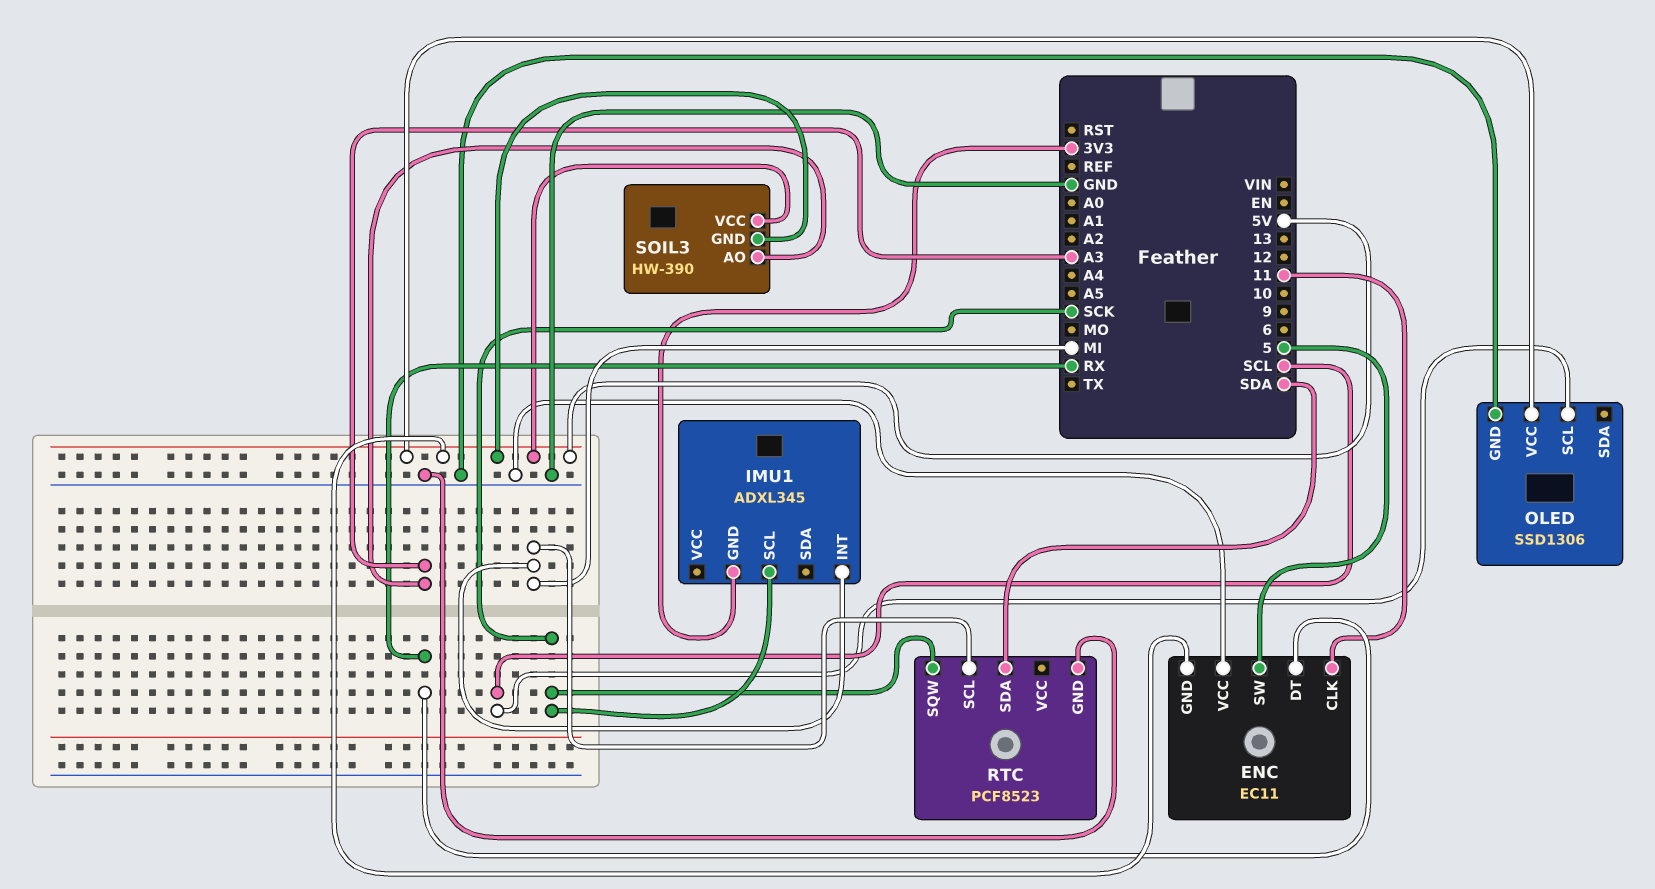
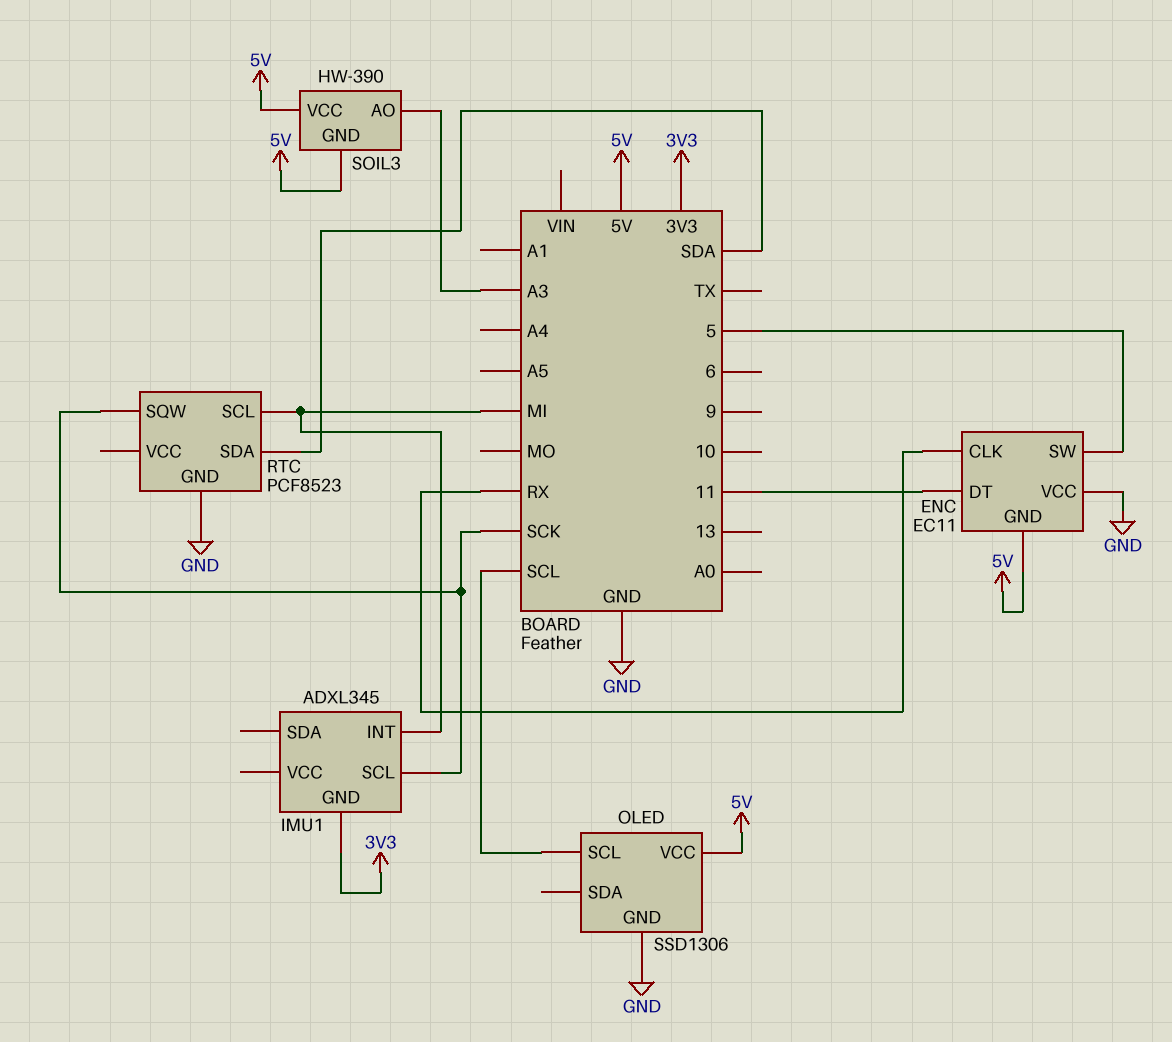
ENC pin CLK: 11 -> RX
ENC pin DT: RX -> 11

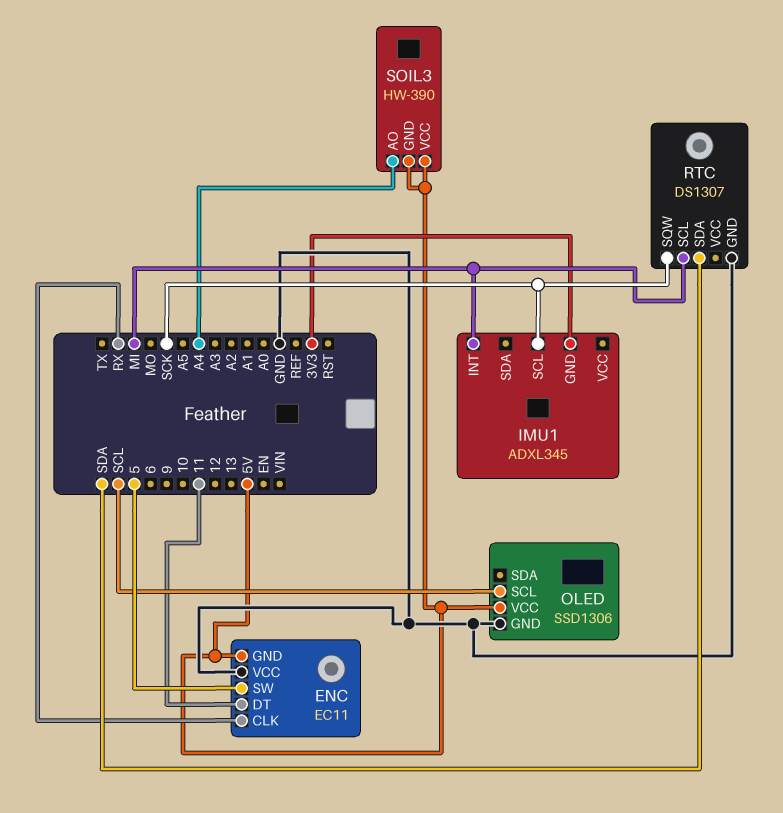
RTC: PCF8523 -> DS1307
SOIL3 pin AO: A3 -> A4

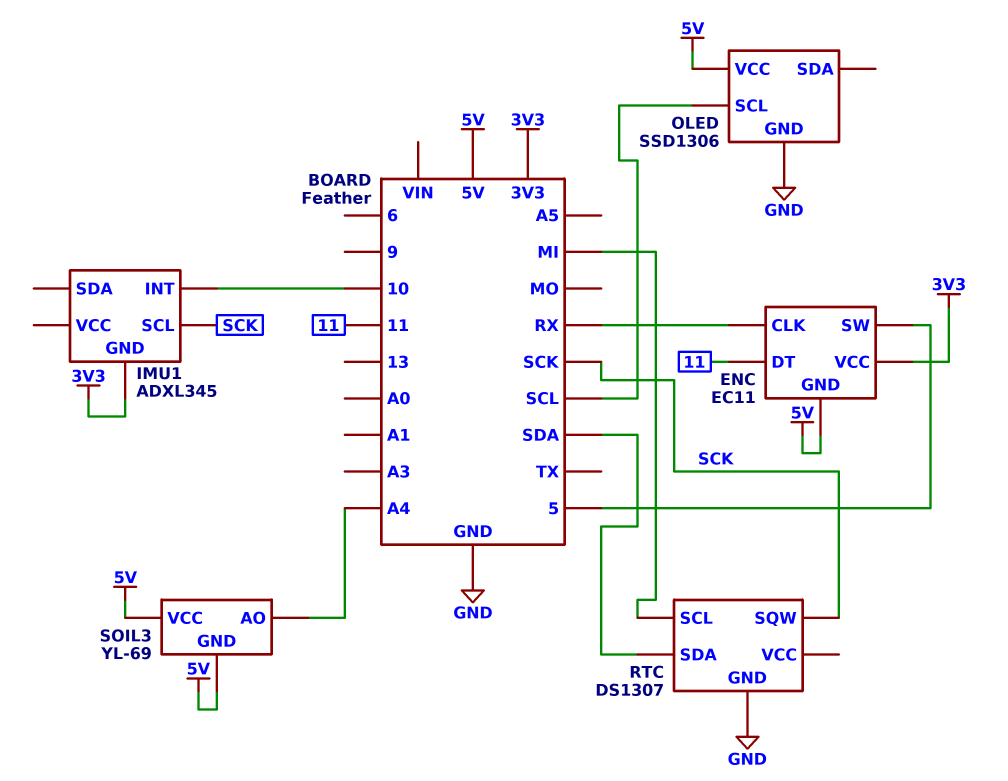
ENC pin VCC: GND -> 3V3
IMU1 pin INT: MI -> 10
SOIL3: HW-390 -> YL-69

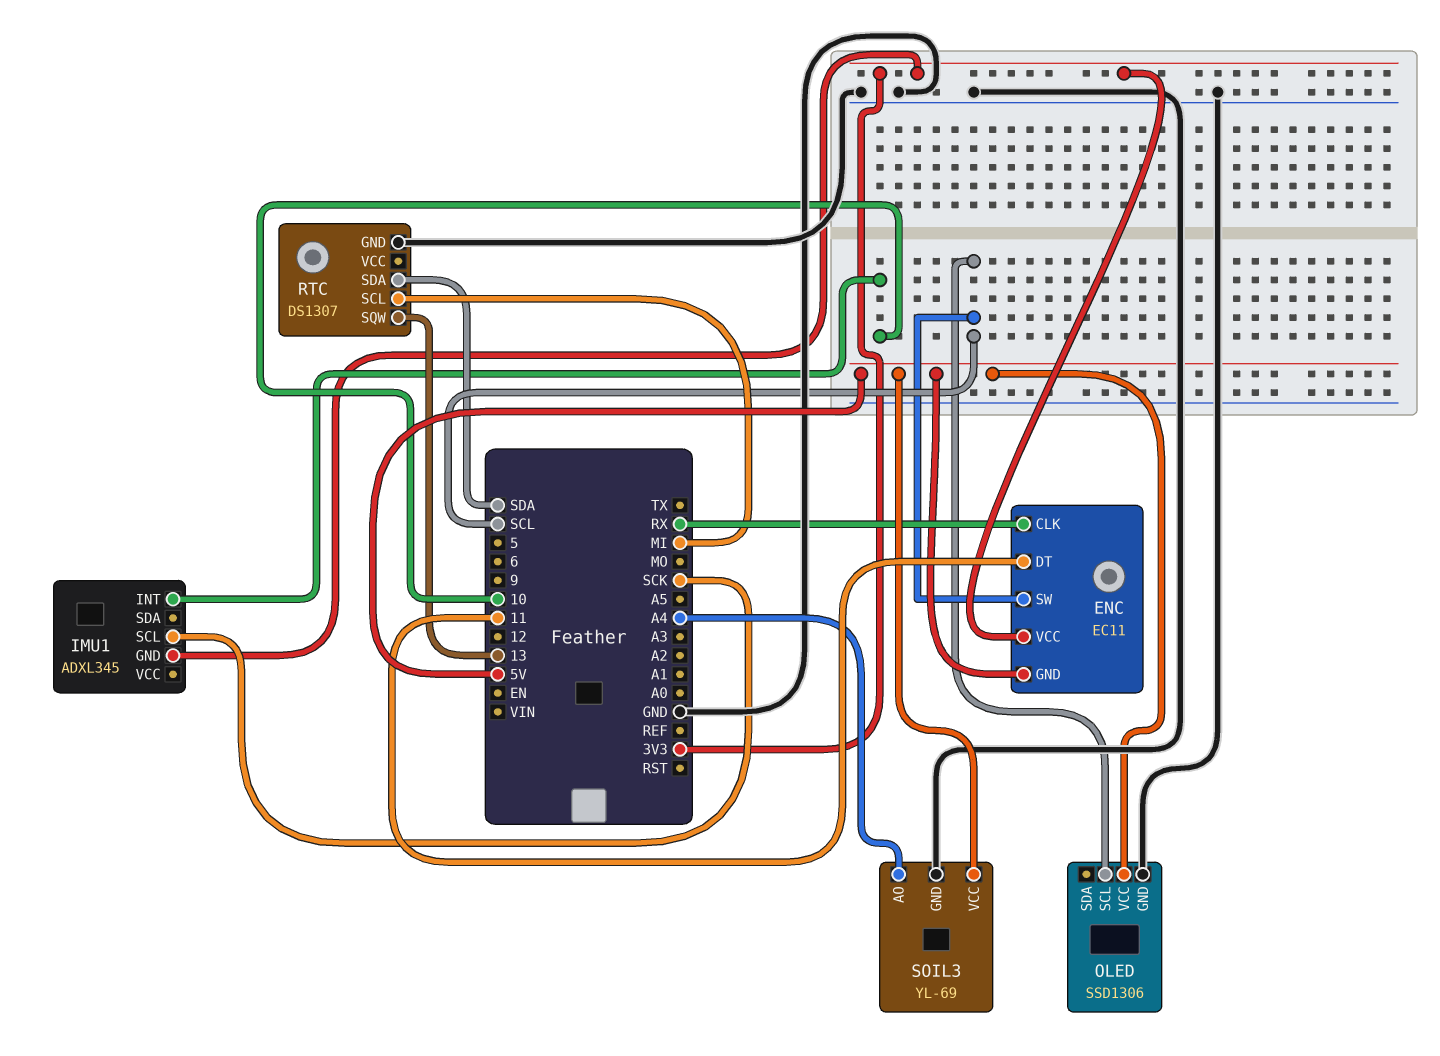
ENC pin SW: 5 -> SCL
RTC pin SQW: SCK -> 13
SOIL3 pin GND: 5V -> GND

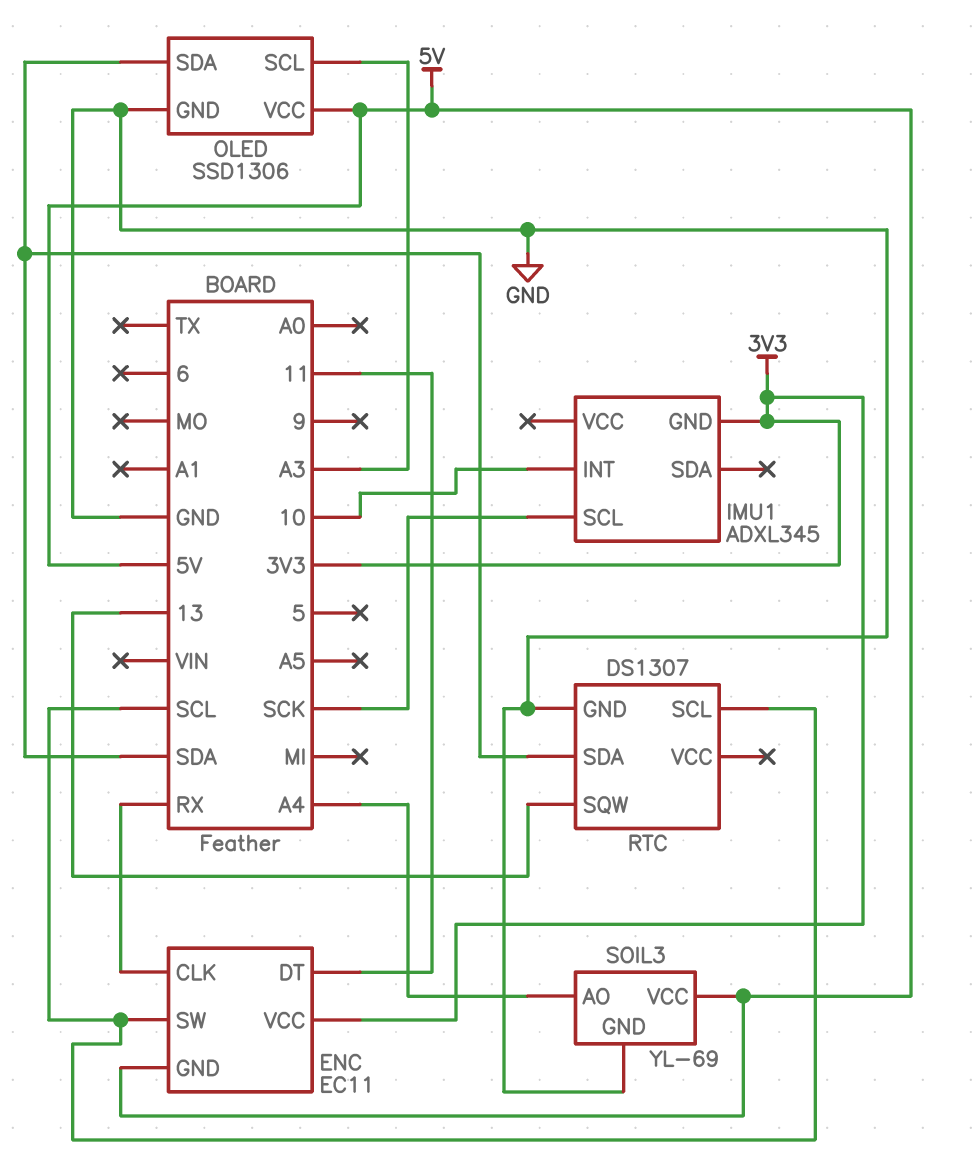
OLED pin SCL: SCL -> A3
OLED pin SDA: none -> SDA
RTC pin SCL: MI -> SCL

